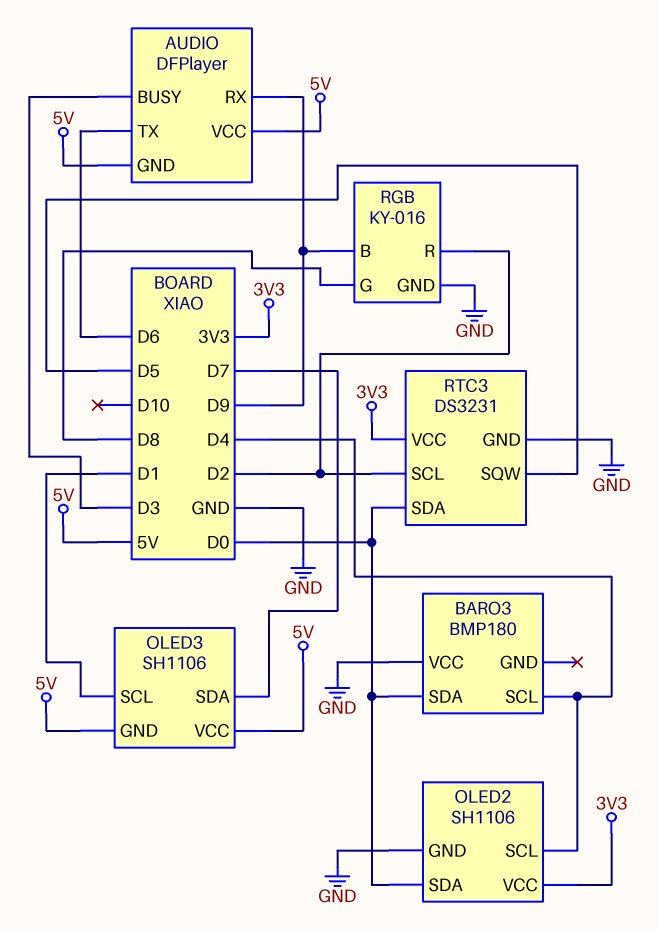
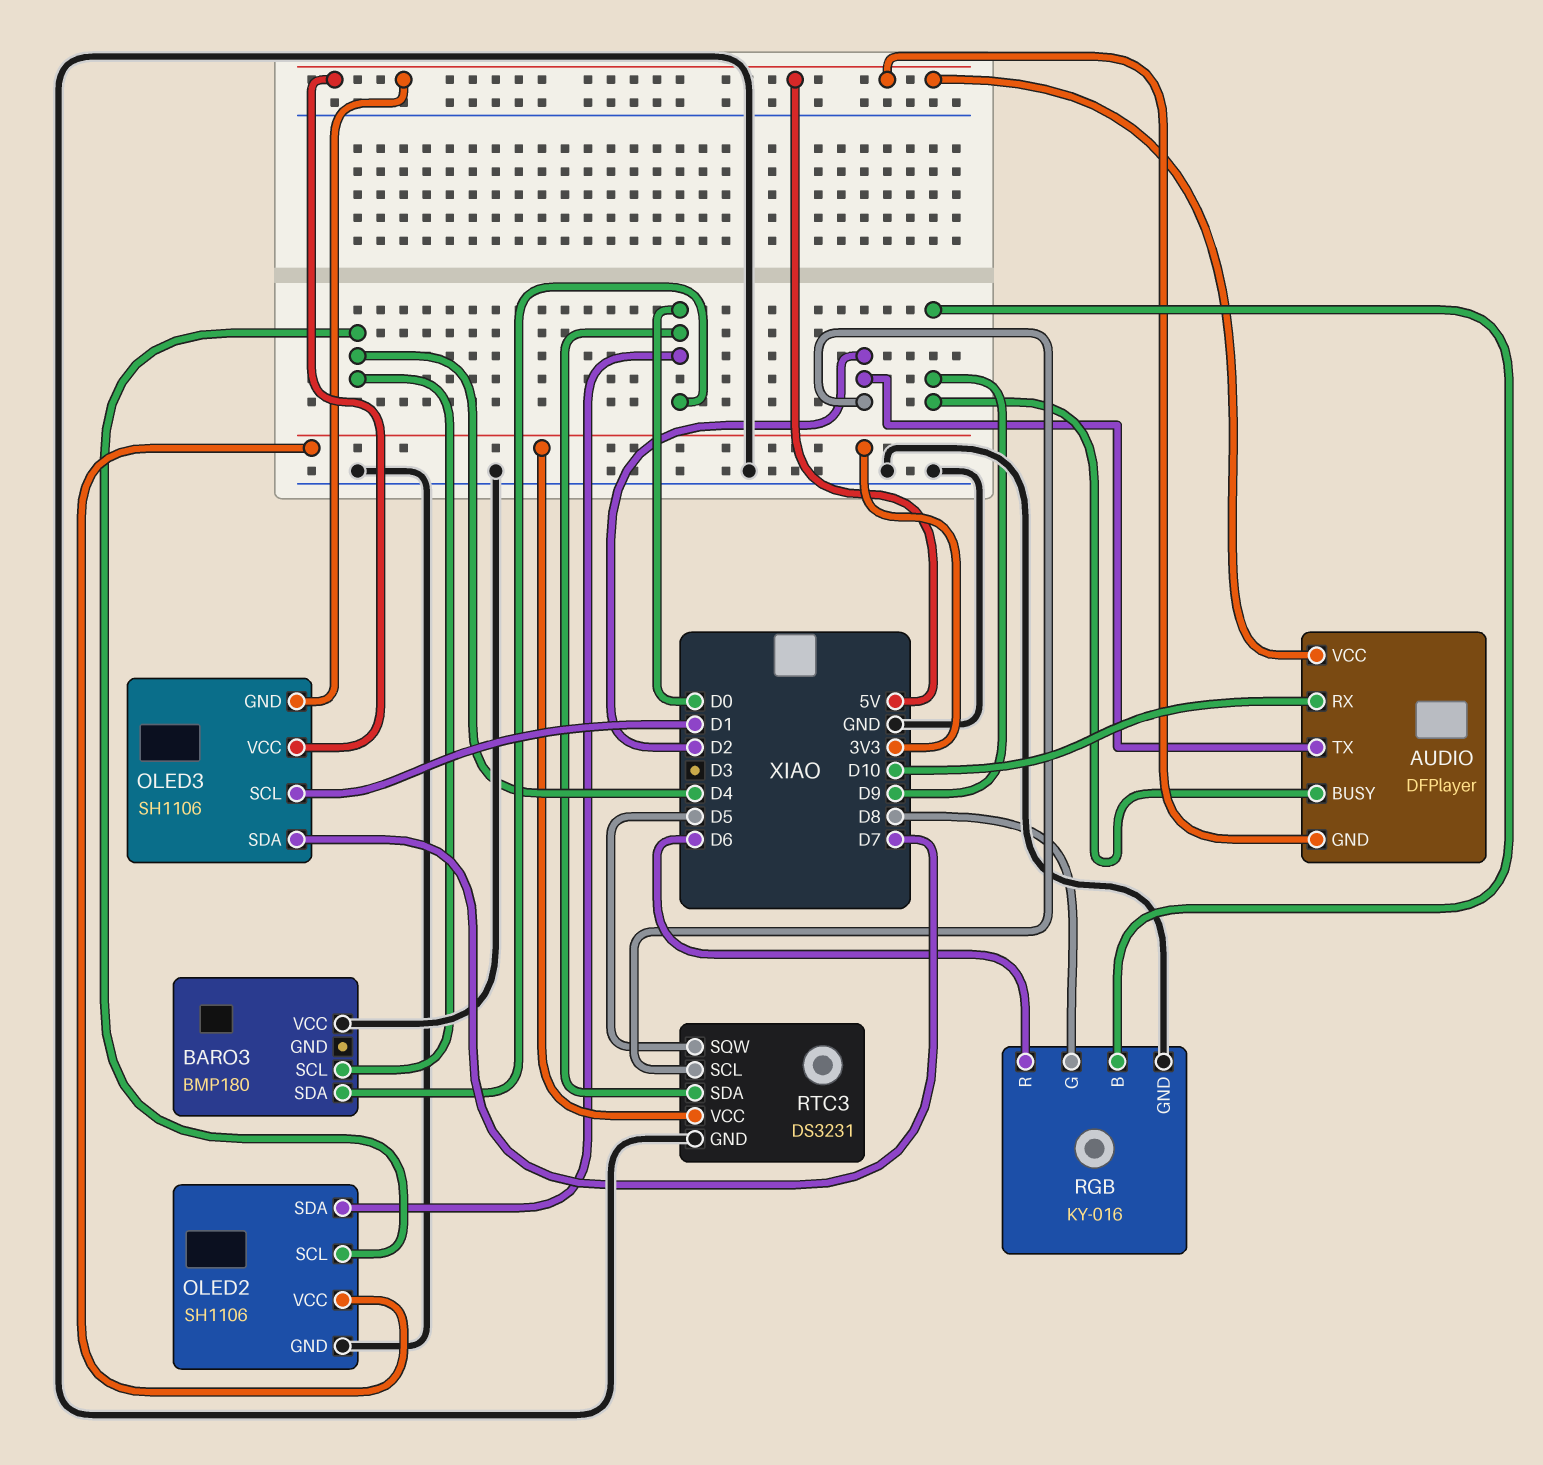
AUDIO pin BUSY: D3 -> D9
AUDIO pin RX: D9 -> D10
AUDIO pin TX: D6 -> D2
RGB pin R: D2 -> D6

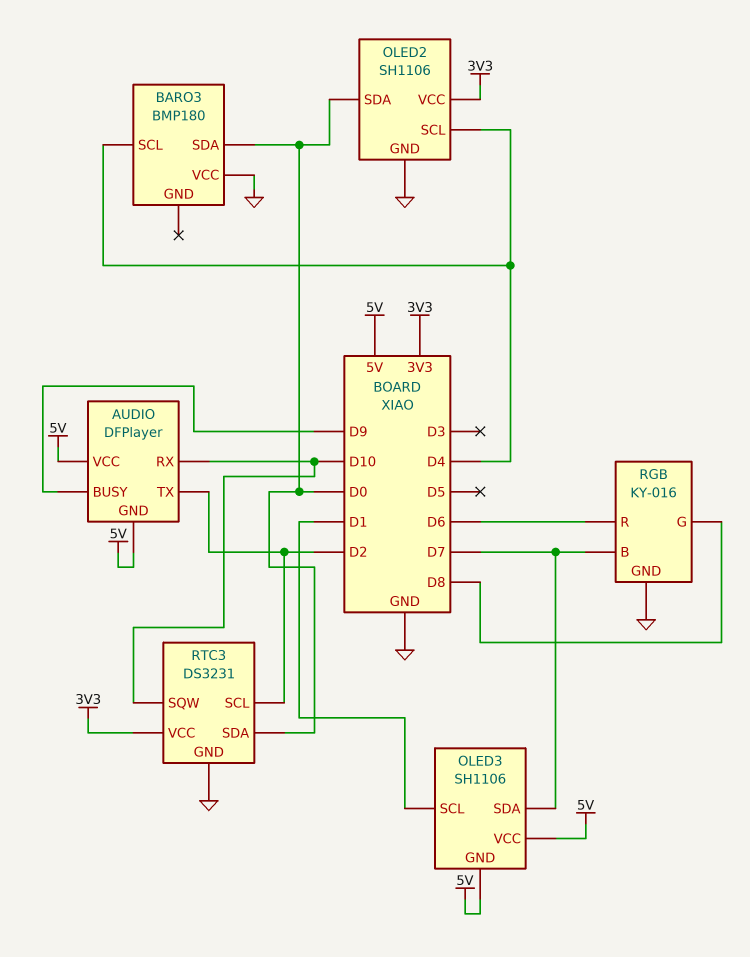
RGB pin B: D9 -> D7
RTC3 pin SQW: D5 -> D10

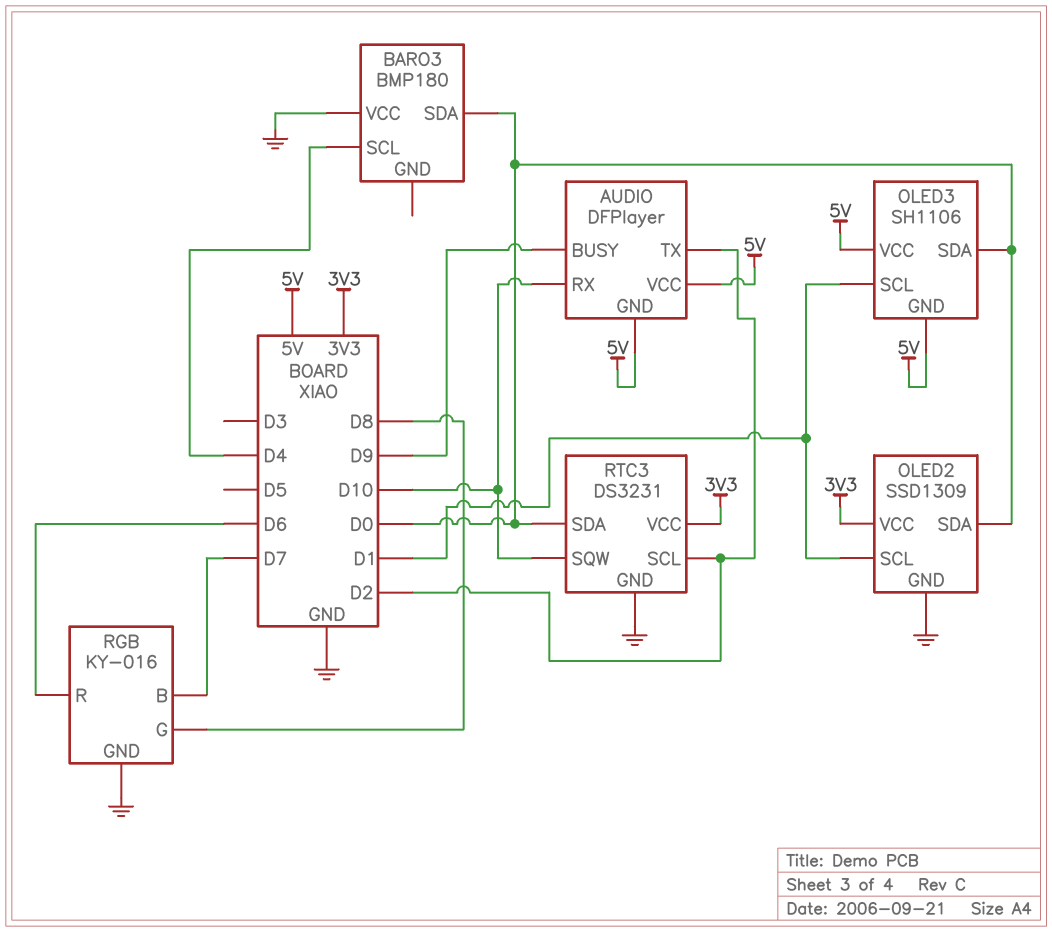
OLED2: SH1106 -> SSD1309
OLED2 pin SCL: D4 -> D1
OLED3 pin SDA: D7 -> D0

